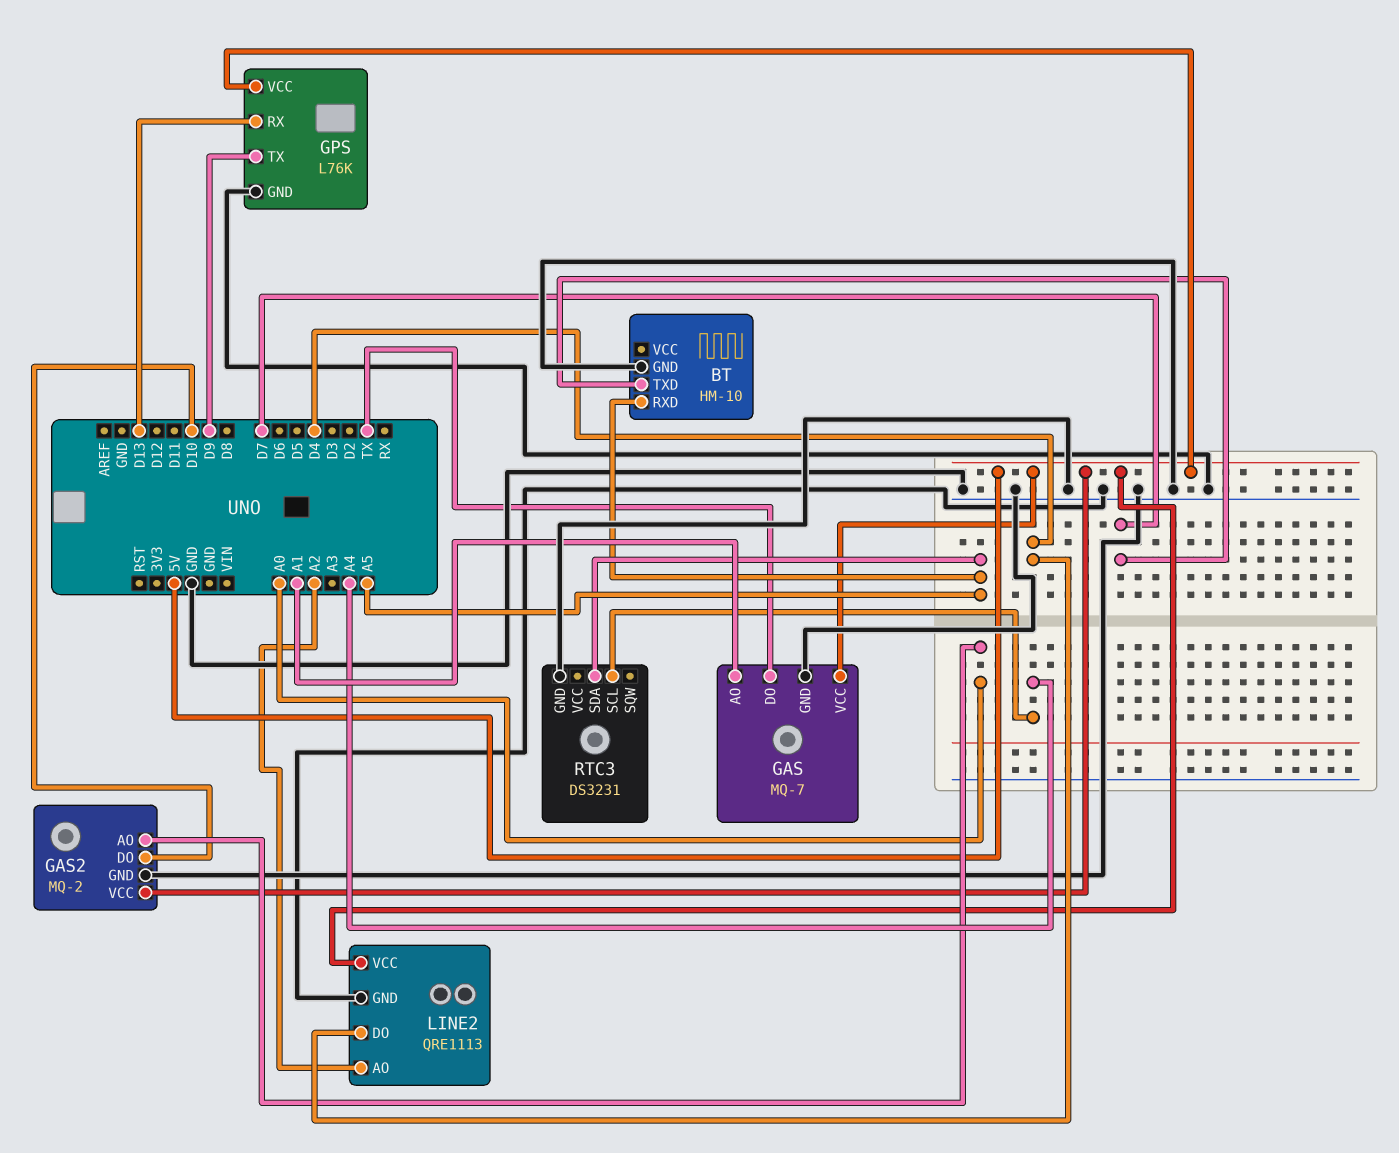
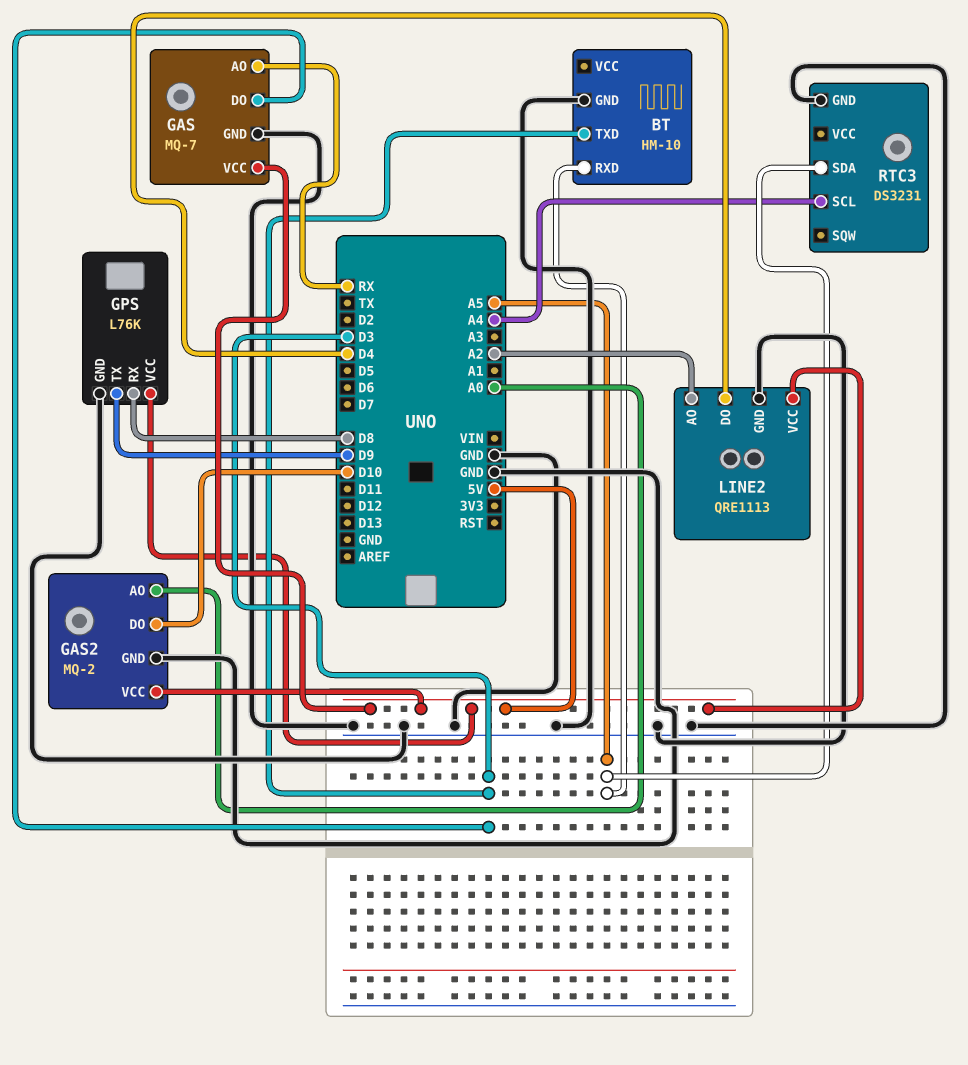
BT pin TXD: D7 -> D3
GAS pin AO: A1 -> RX
GAS pin DO: TX -> D3
GPS pin RX: D13 -> D8

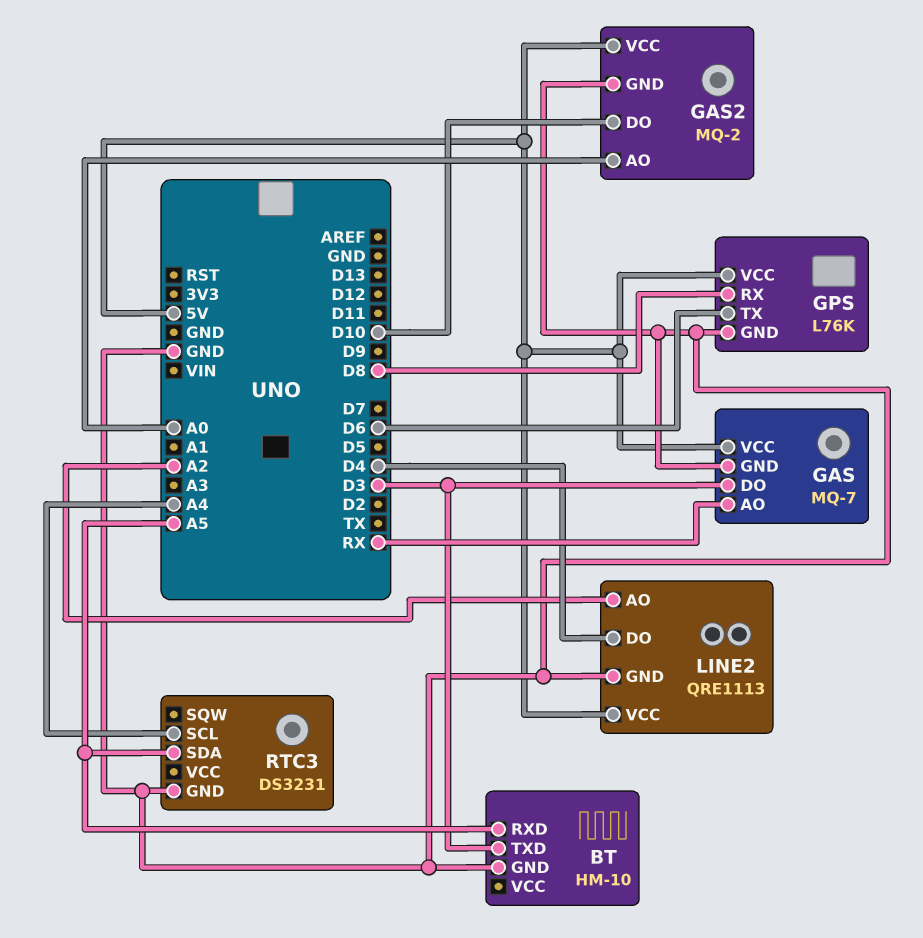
GPS pin TX: D9 -> D6

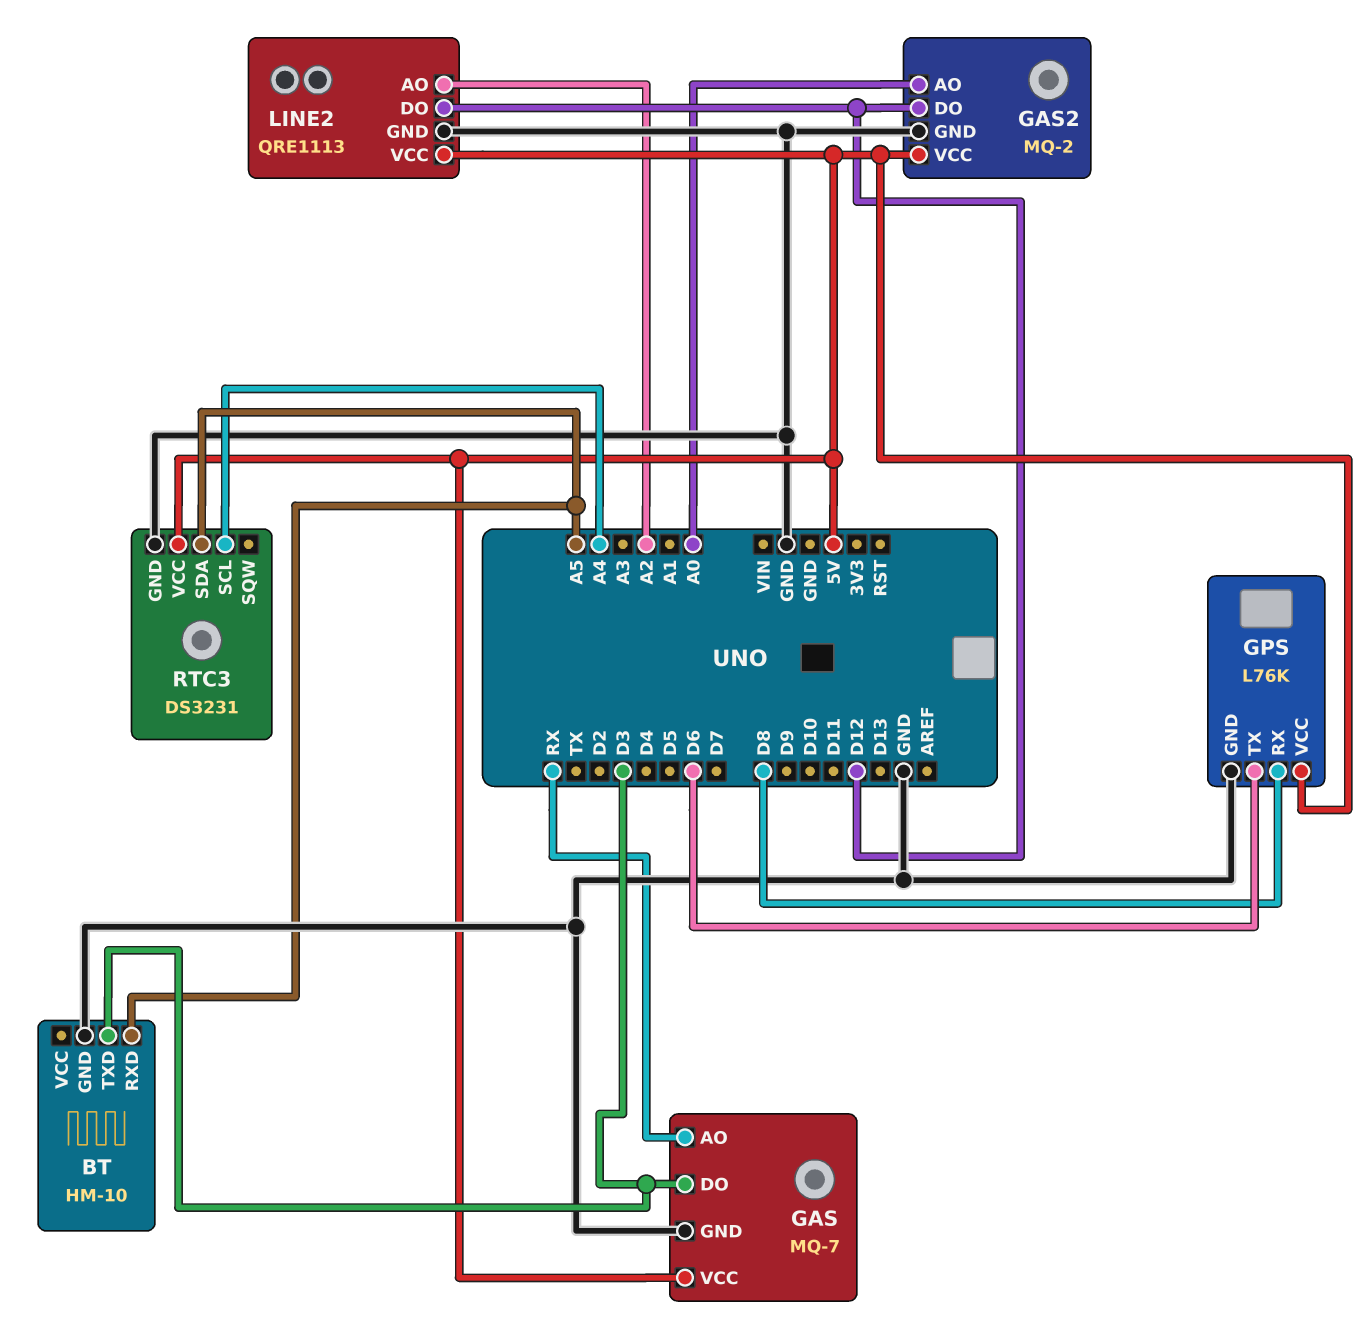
GAS2 pin DO: D10 -> D12
LINE2 pin DO: D4 -> D12
RTC3 pin VCC: none -> 5V

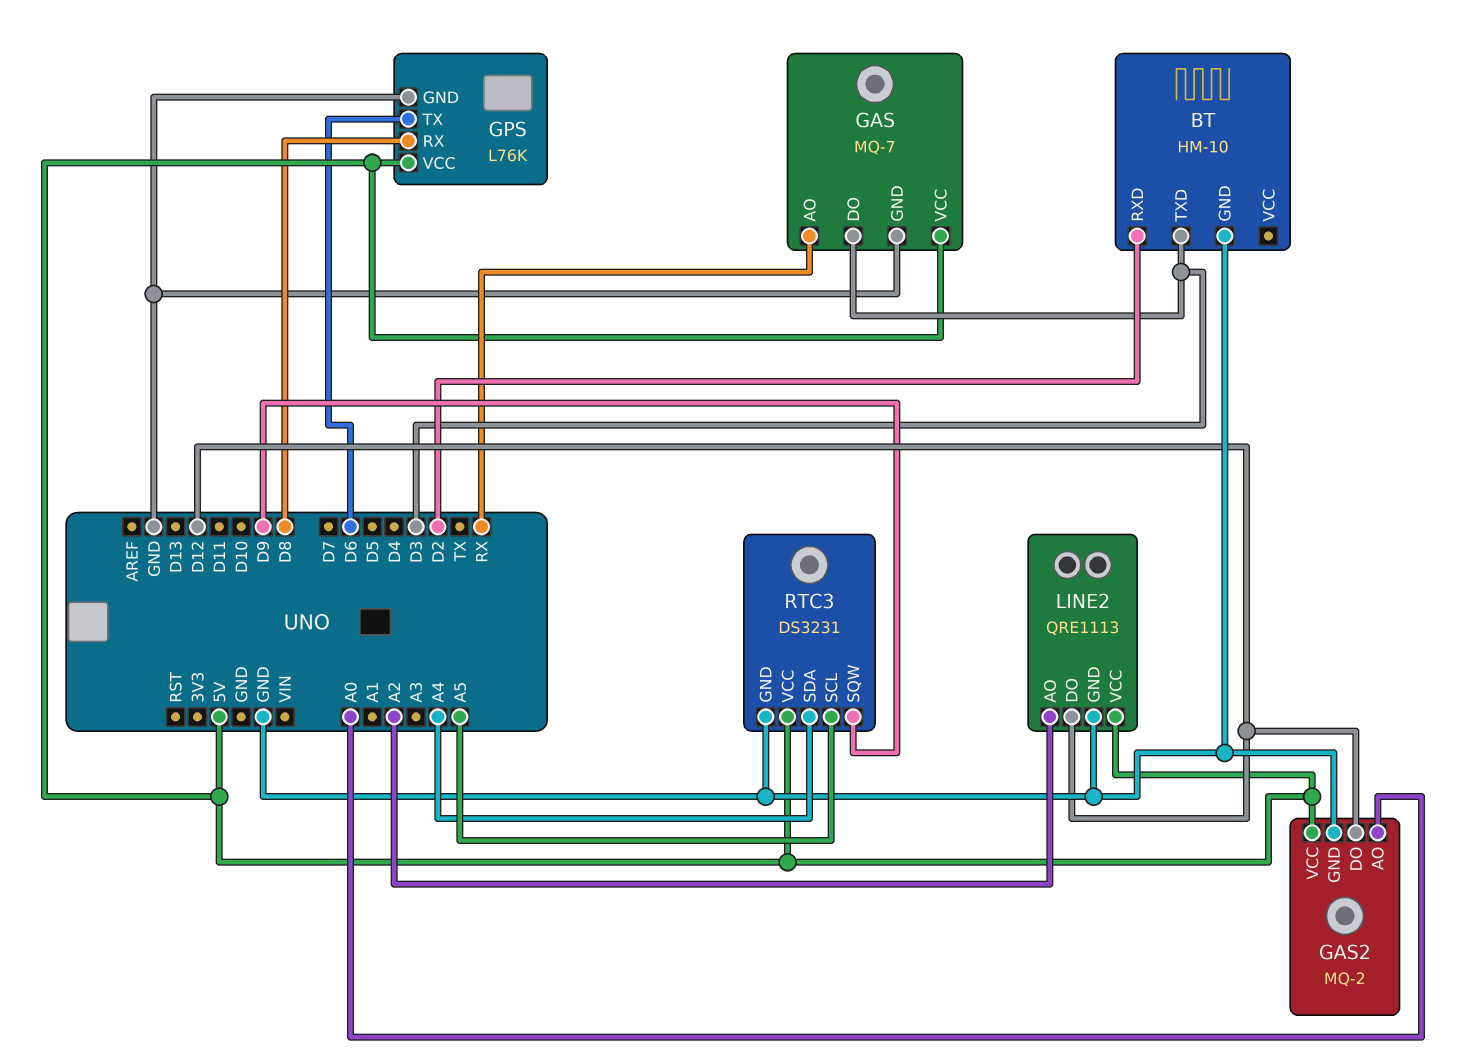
BT pin RXD: A5 -> D2
RTC3 pin SCL: A4 -> A5
RTC3 pin SDA: A5 -> A4
RTC3 pin SQW: none -> D9

